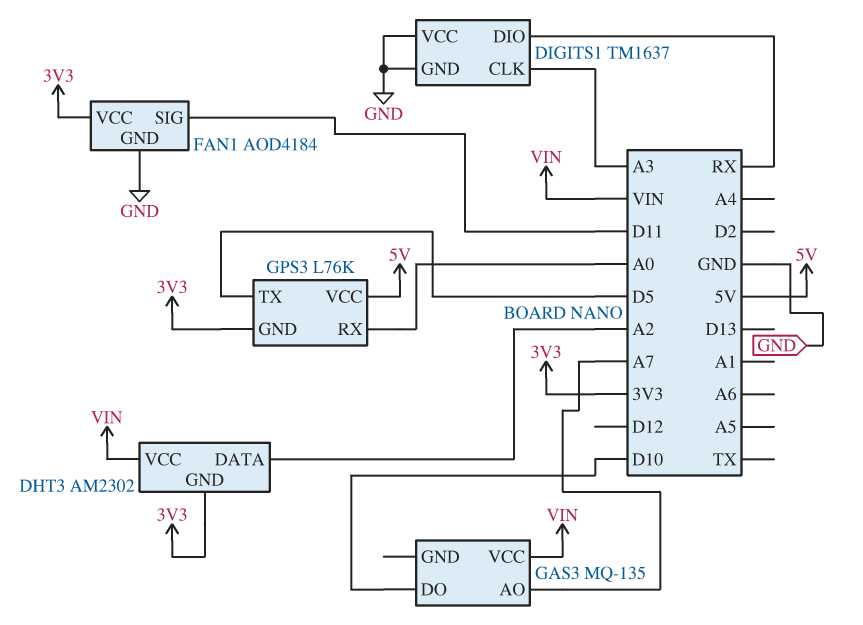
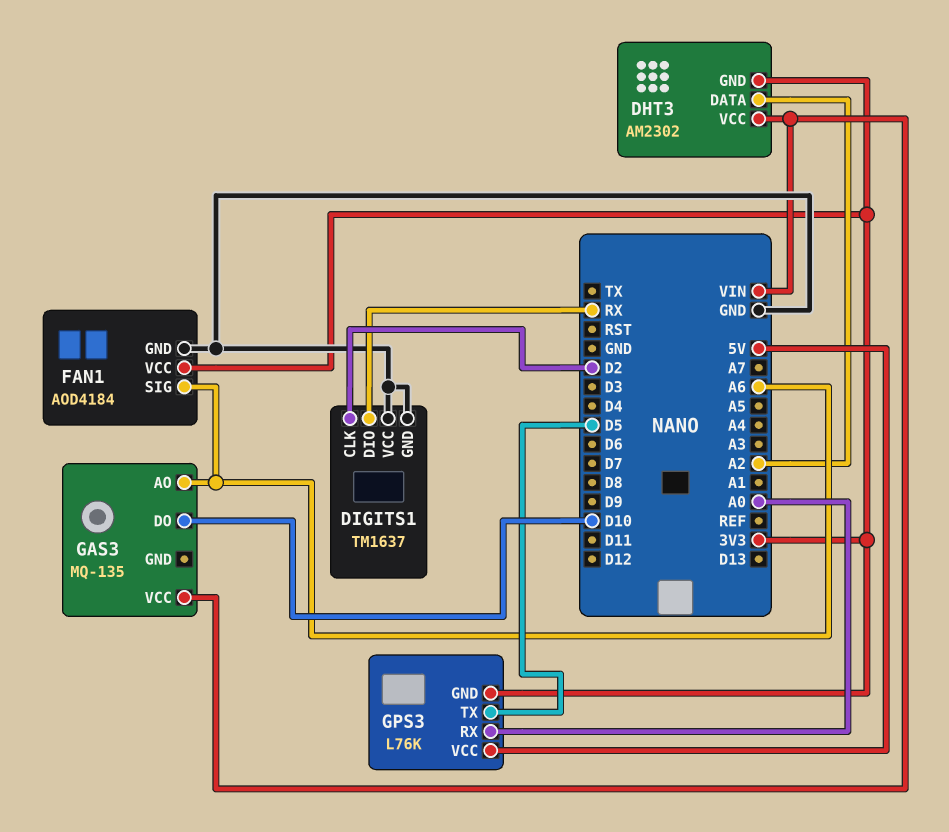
DIGITS1 pin CLK: A3 -> D2
FAN1 pin SIG: D11 -> A6
GAS3 pin AO: A7 -> A6

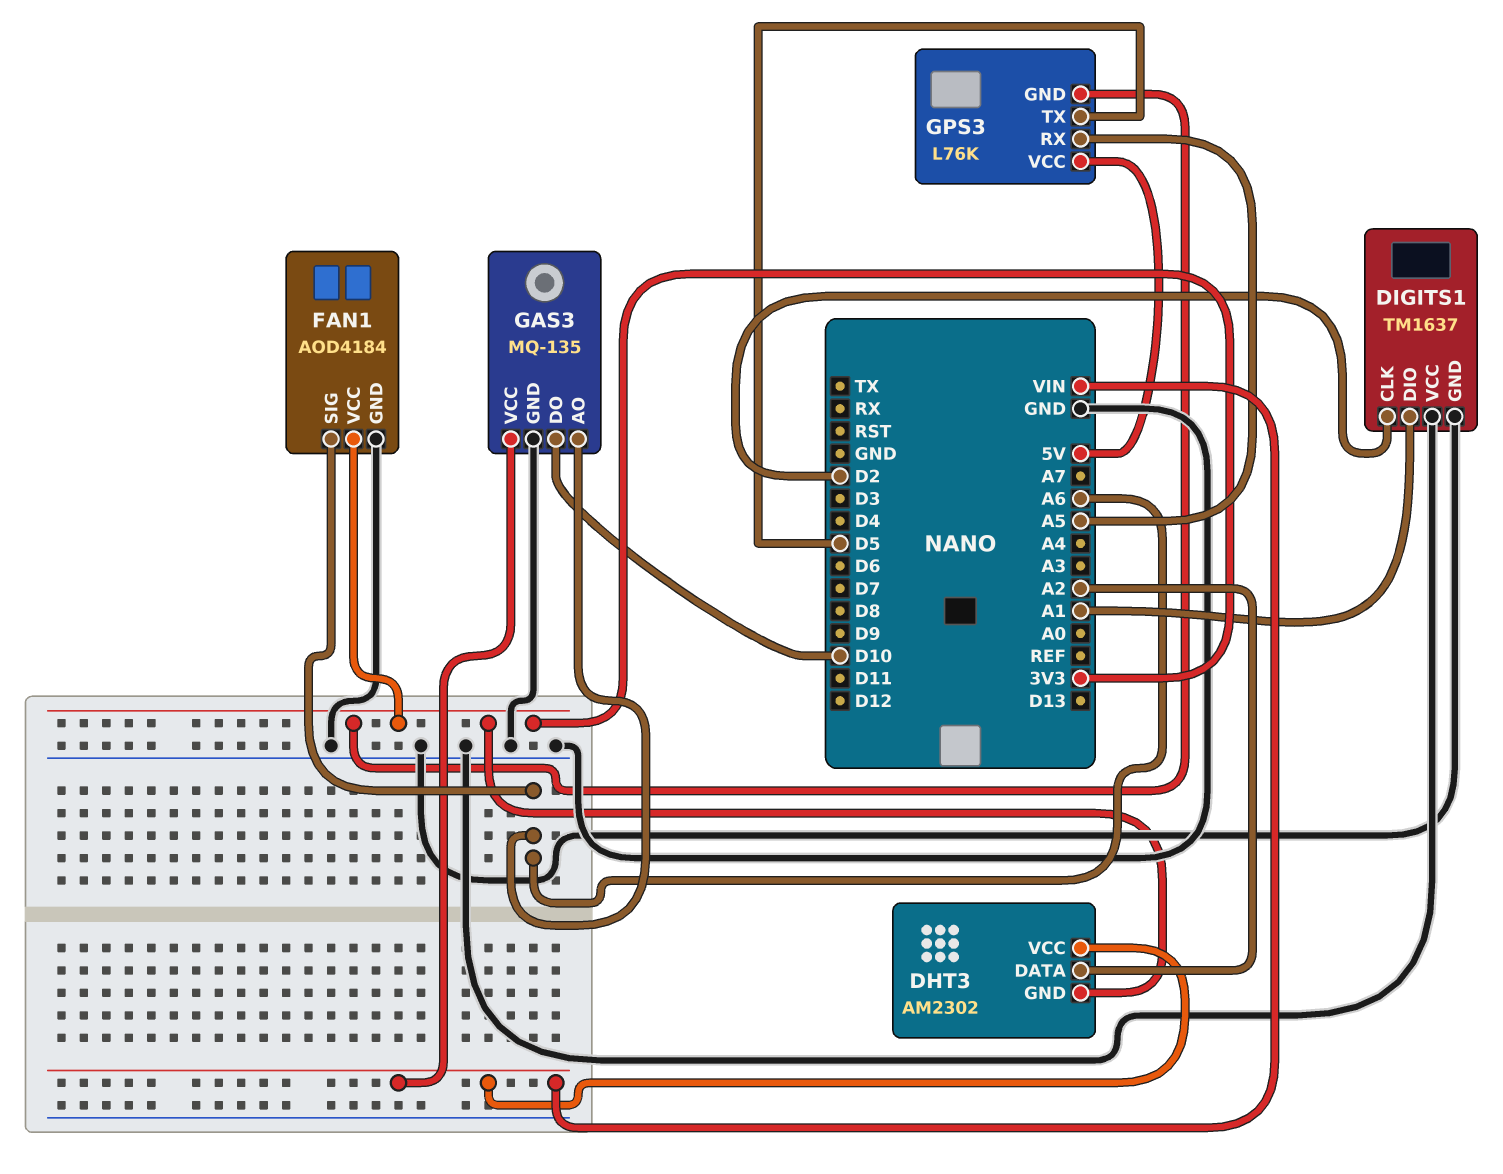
DIGITS1 pin DIO: RX -> A1
GAS3 pin GND: none -> GND
GPS3 pin RX: A0 -> A5

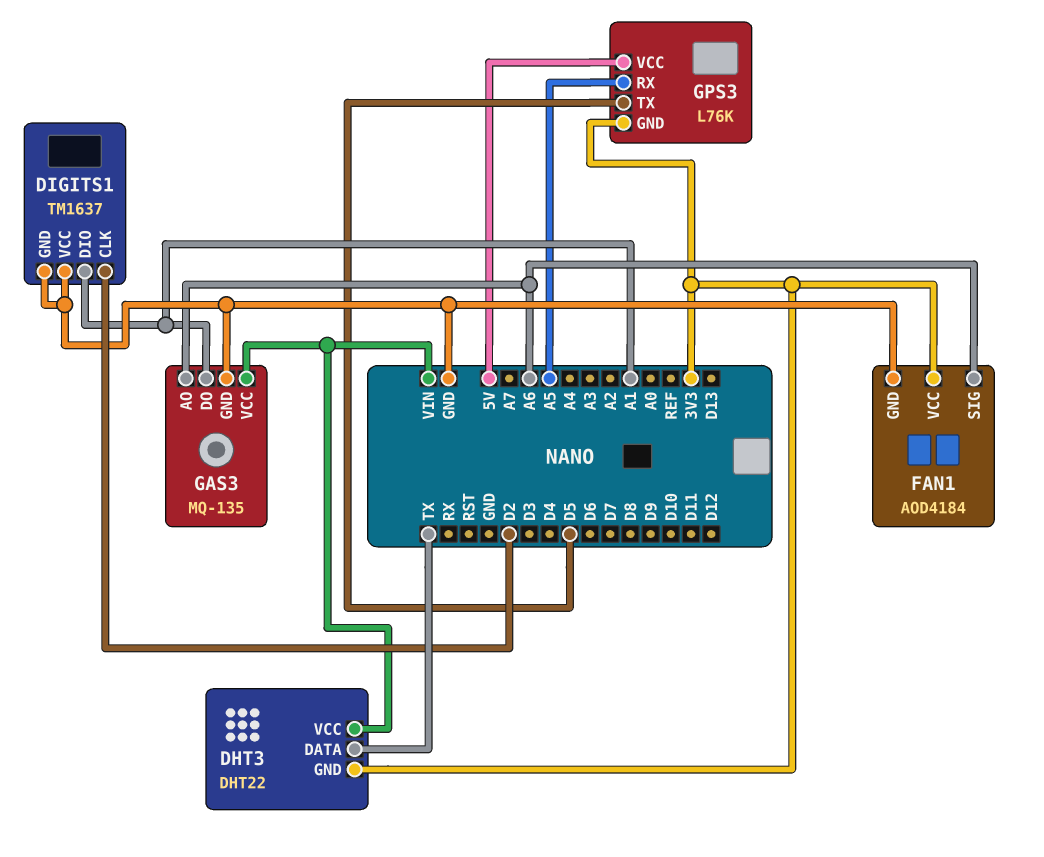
DHT3: AM2302 -> DHT22
DHT3 pin DATA: A2 -> TX
GAS3 pin DO: D10 -> A1

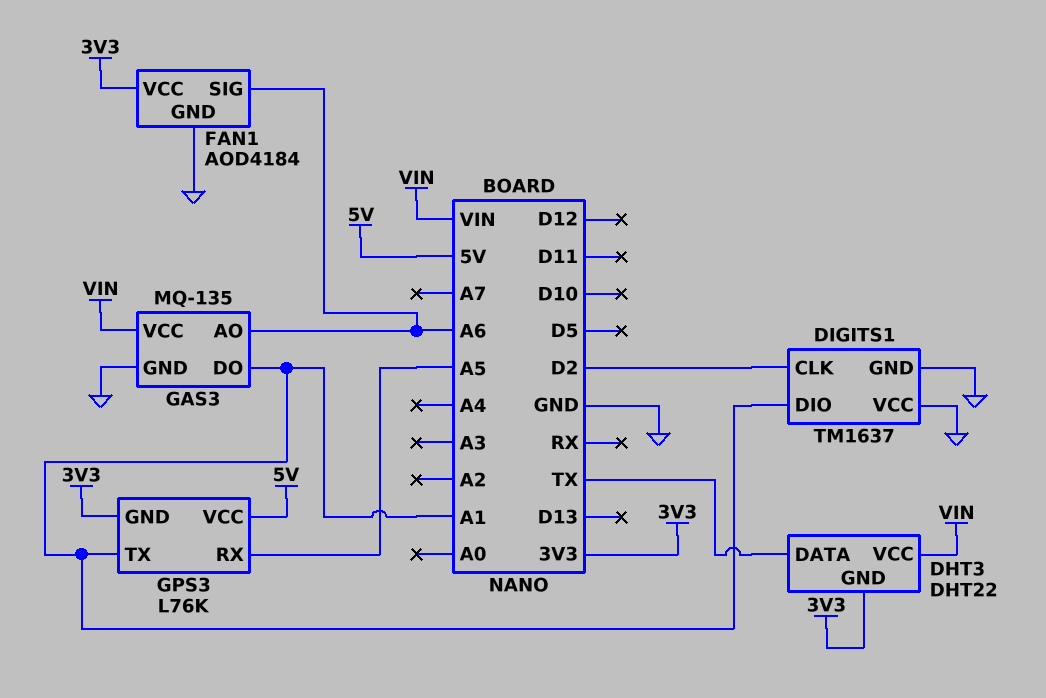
GPS3 pin TX: D5 -> A1

